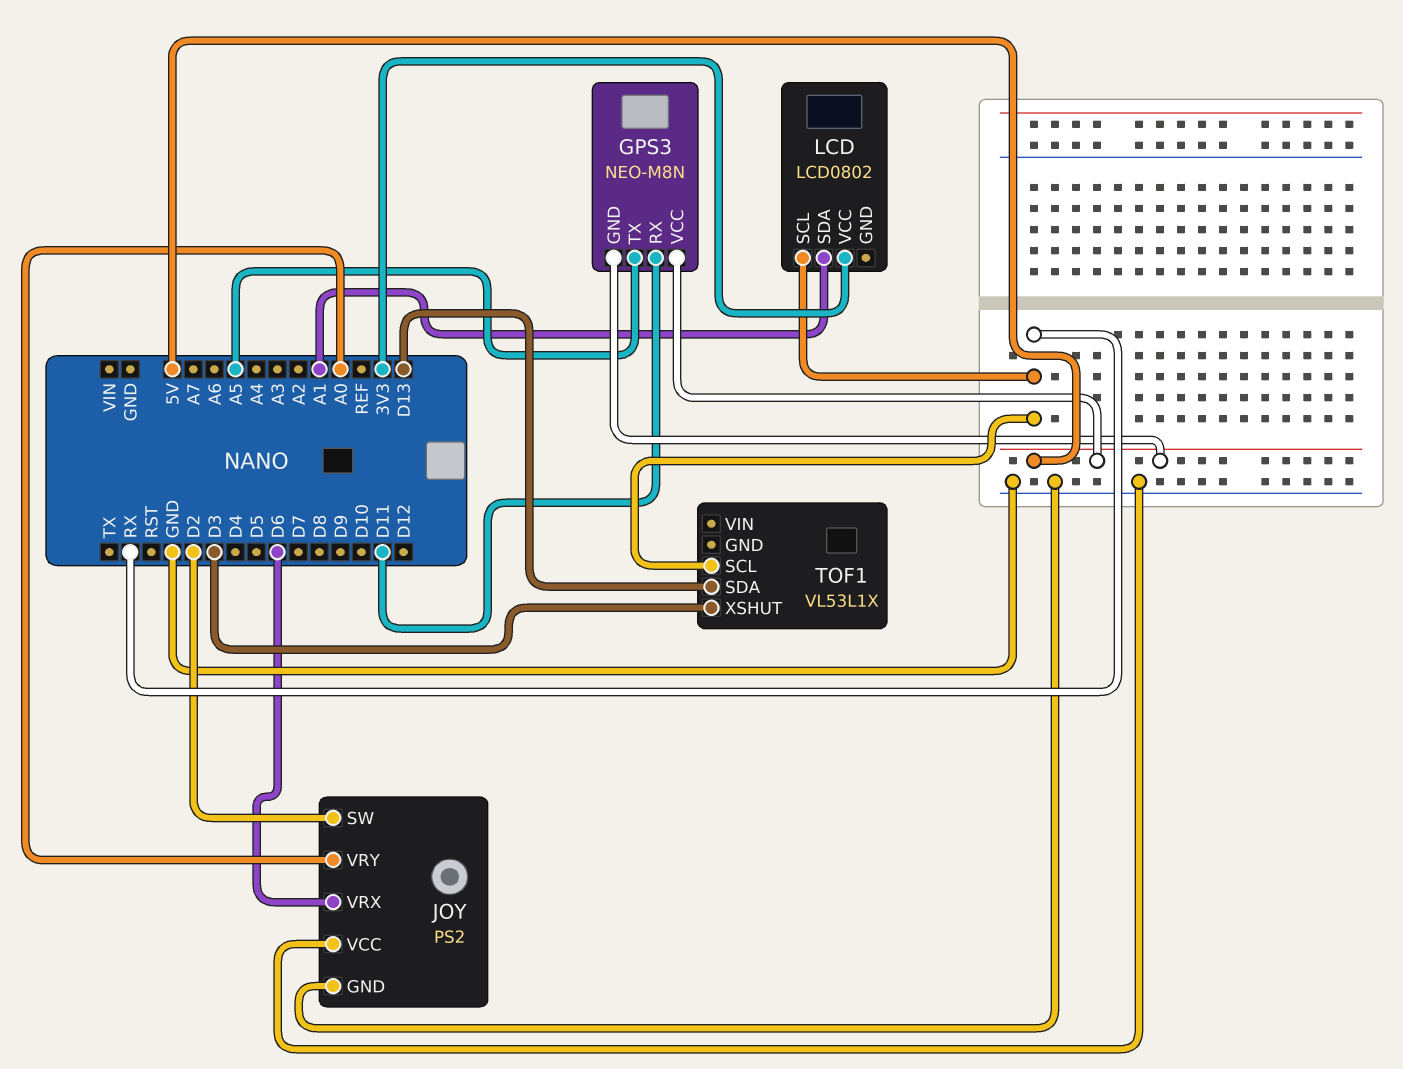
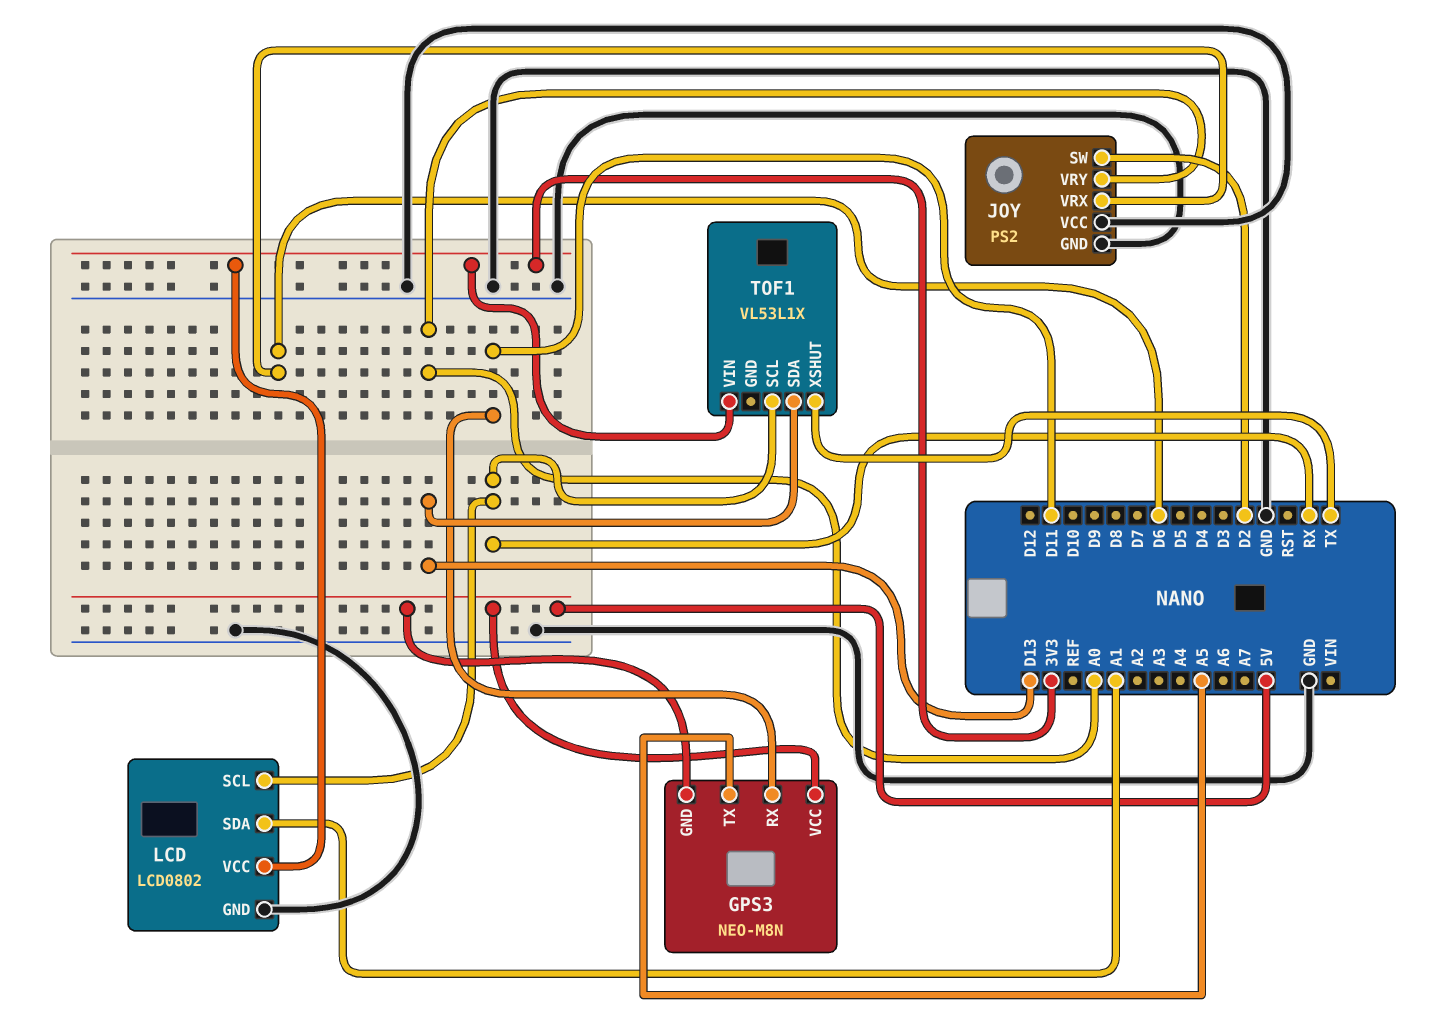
LCD pin GND: none -> GND
TOF1 pin VIN: none -> 3V3
TOF1 pin XSHUT: D3 -> TX

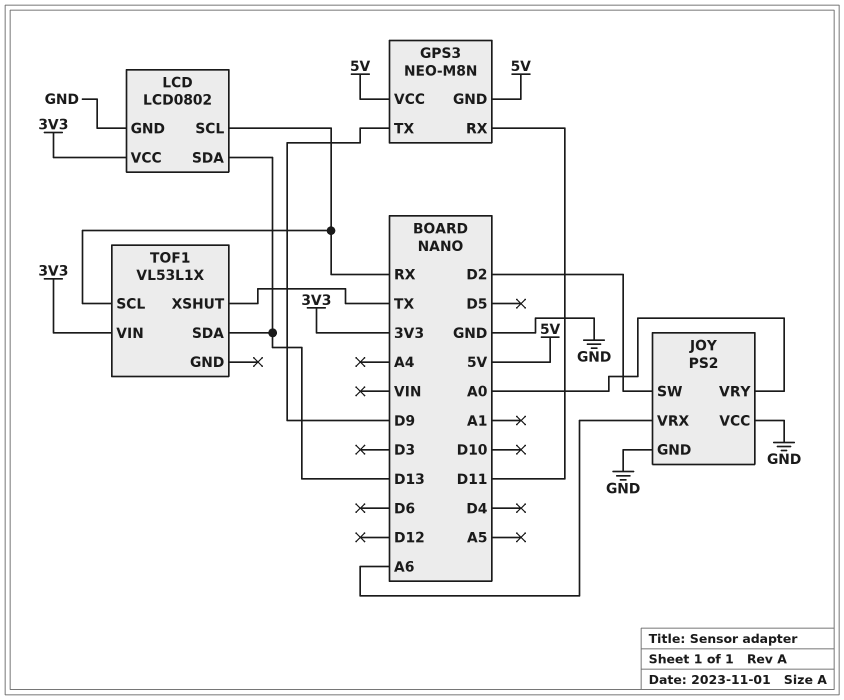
GPS3 pin TX: A5 -> D9
JOY pin VRX: D6 -> A6
LCD pin SDA: A1 -> D13

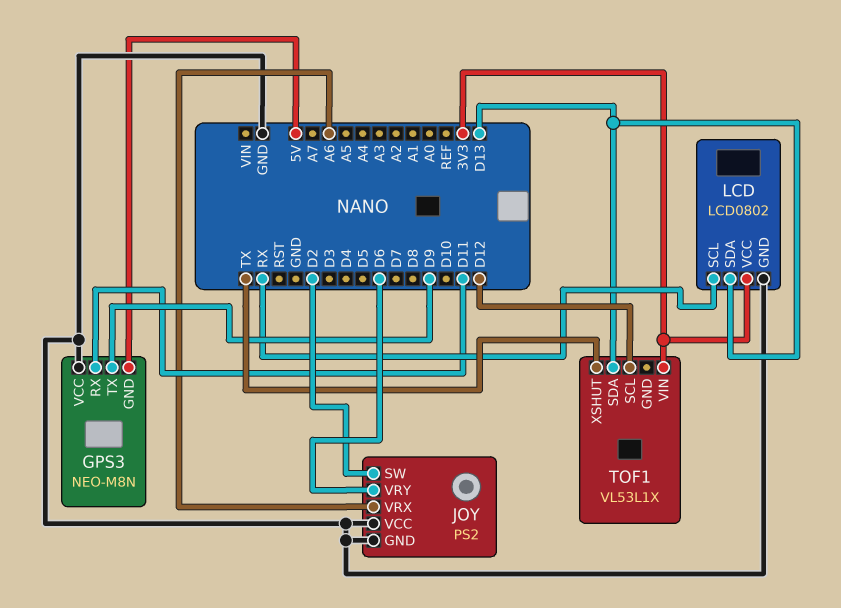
GPS3 pin VCC: 5V -> GND
JOY pin VRY: A0 -> D6
TOF1 pin SCL: RX -> D12

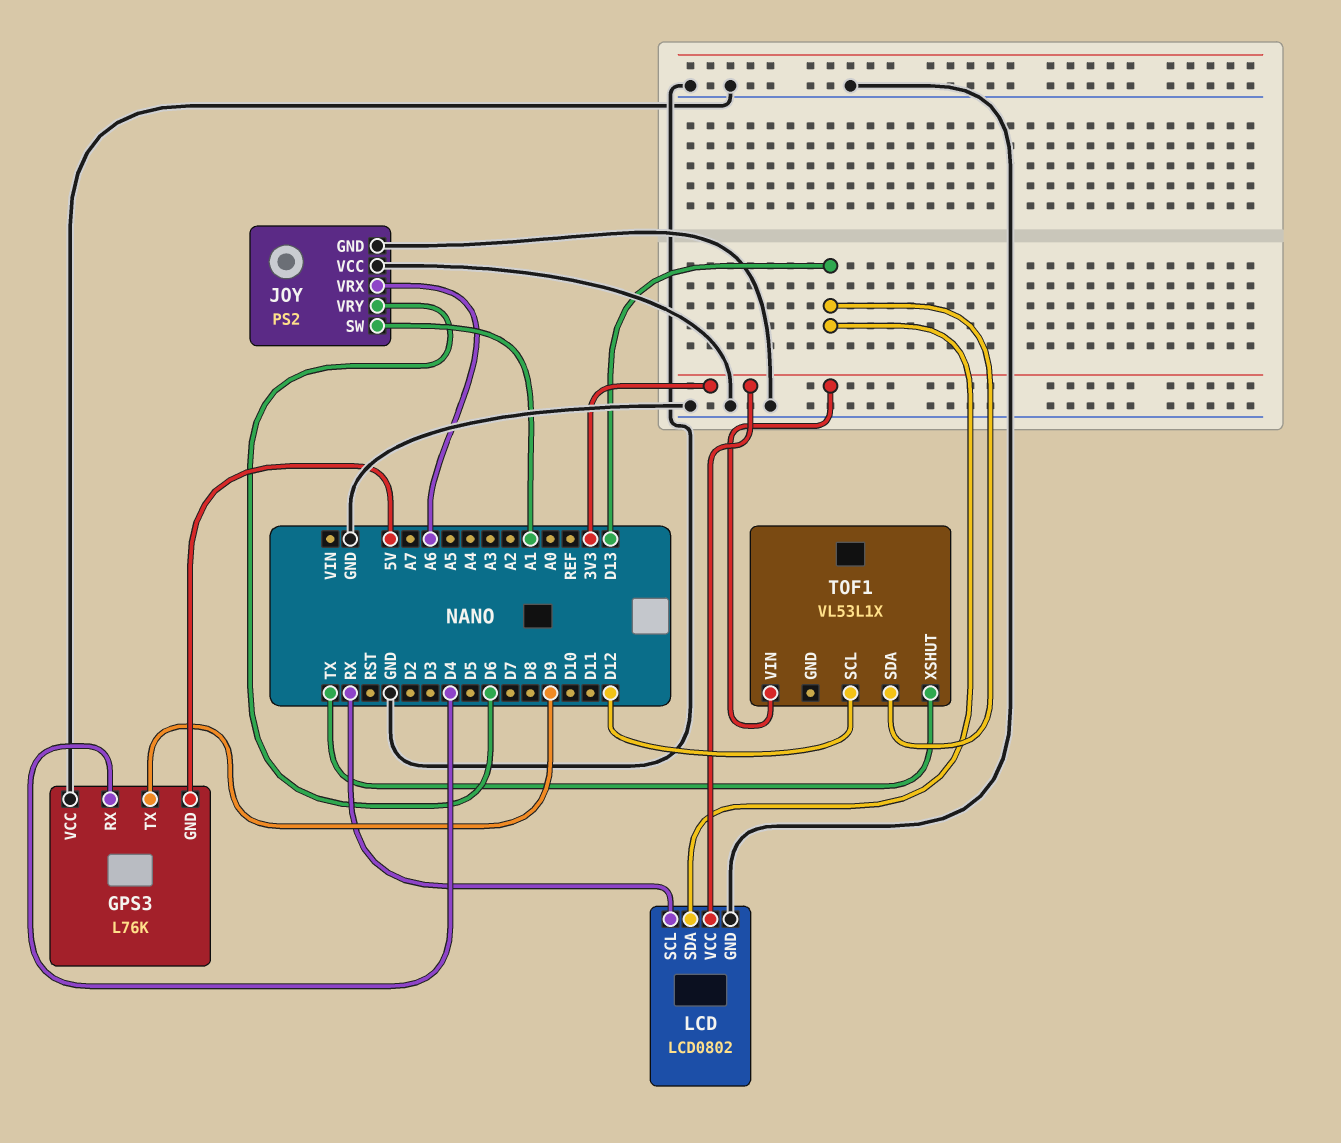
GPS3: NEO-M8N -> L76K
GPS3 pin RX: D11 -> D4
JOY pin SW: D2 -> A1

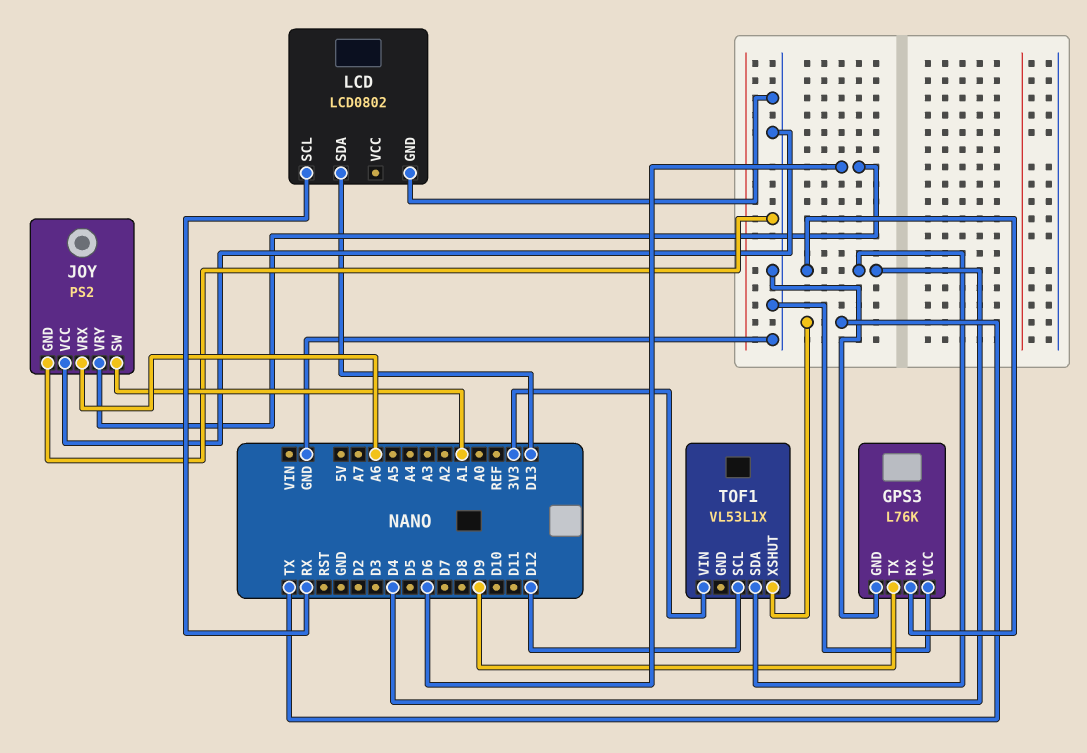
GPS3 pin GND: 5V -> GND
LCD pin VCC: 3V3 -> none
TOF1 pin SDA: D13 -> D4

